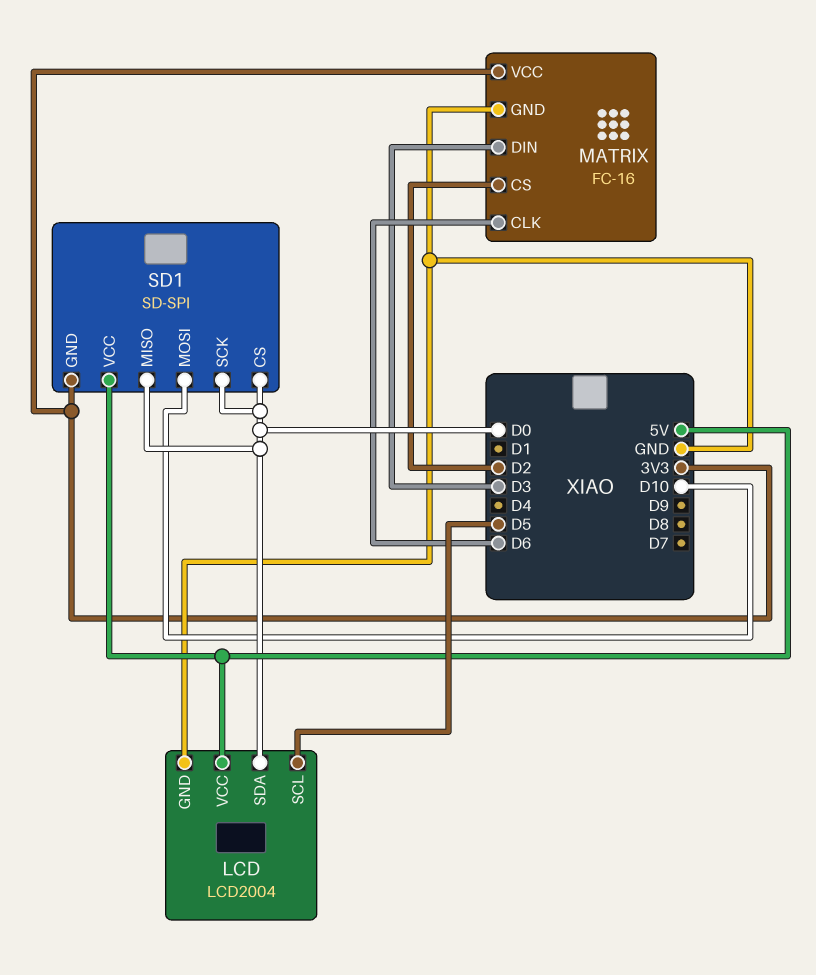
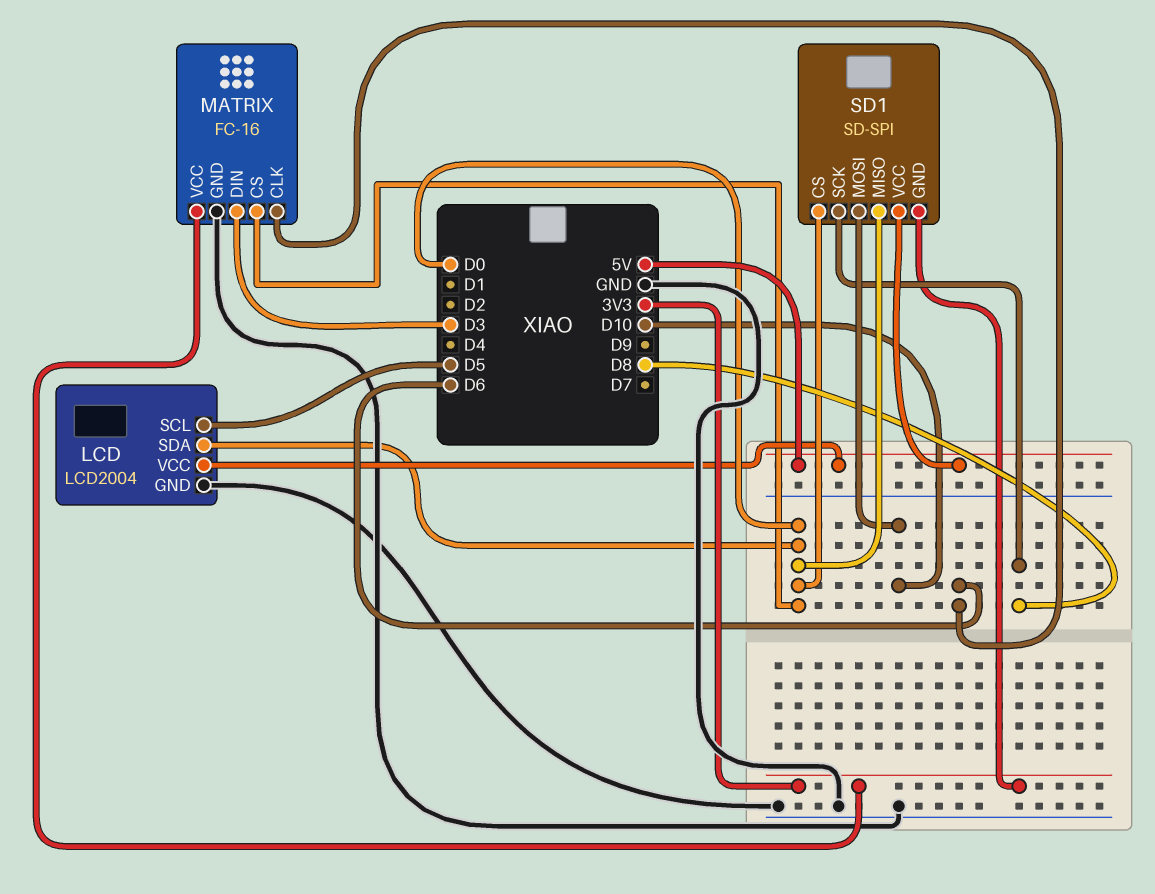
MATRIX pin CS: D2 -> D0
SD1 pin SCK: D0 -> D8

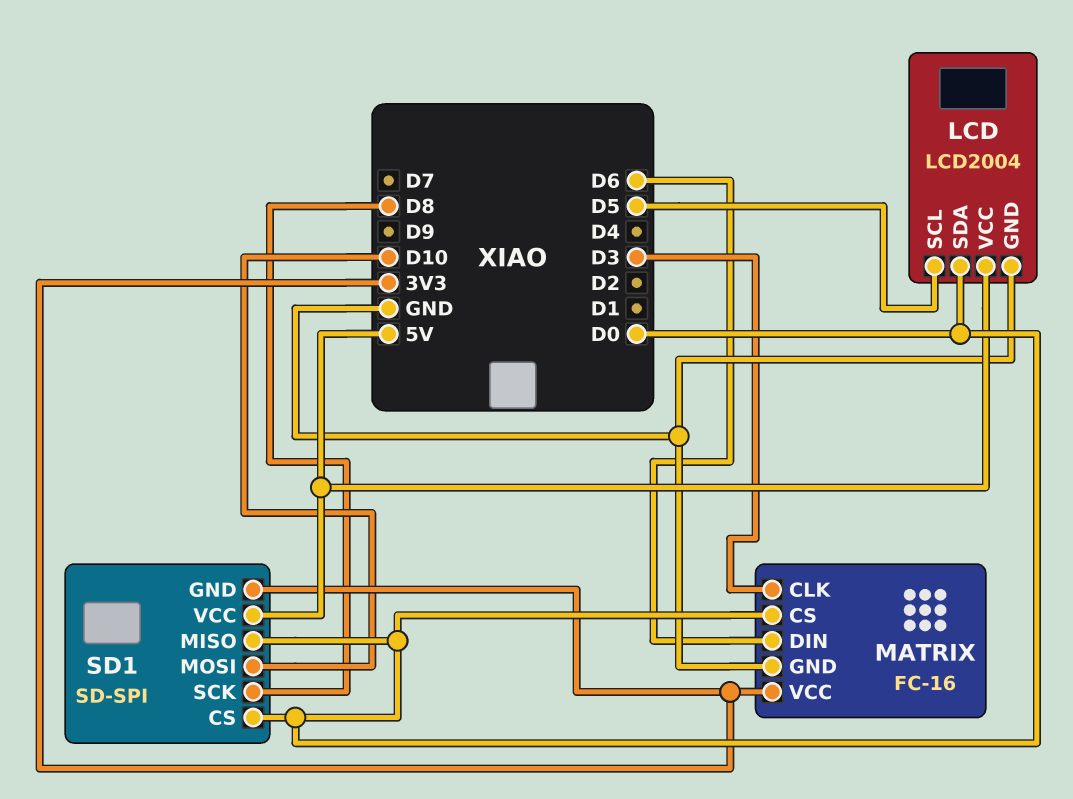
MATRIX pin CLK: D6 -> D3
MATRIX pin DIN: D3 -> D6

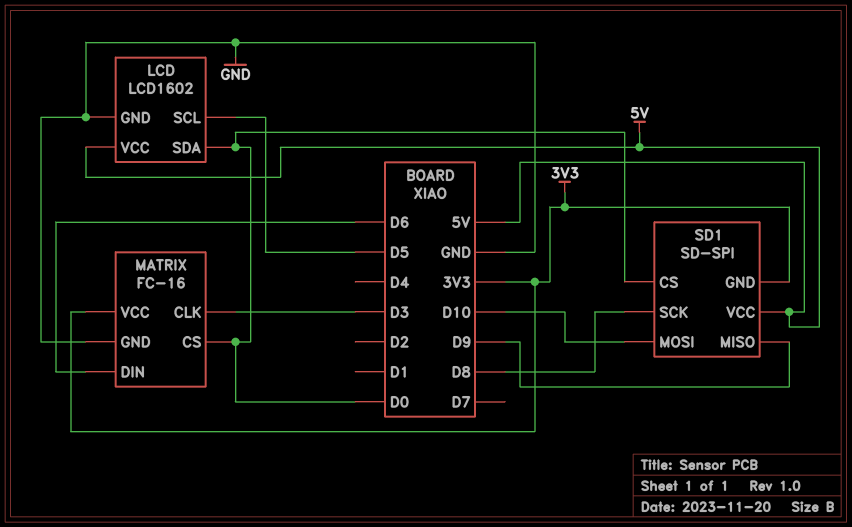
LCD: LCD2004 -> LCD1602
SD1 pin MISO: D0 -> D9

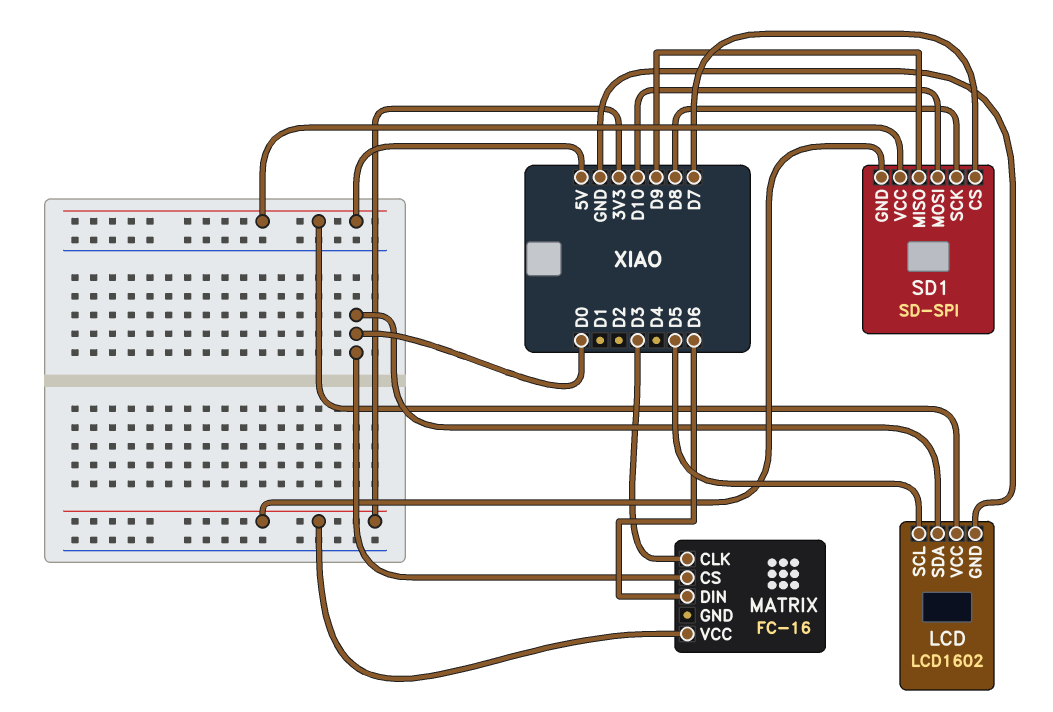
MATRIX pin GND: GND -> none
SD1 pin CS: D0 -> D7

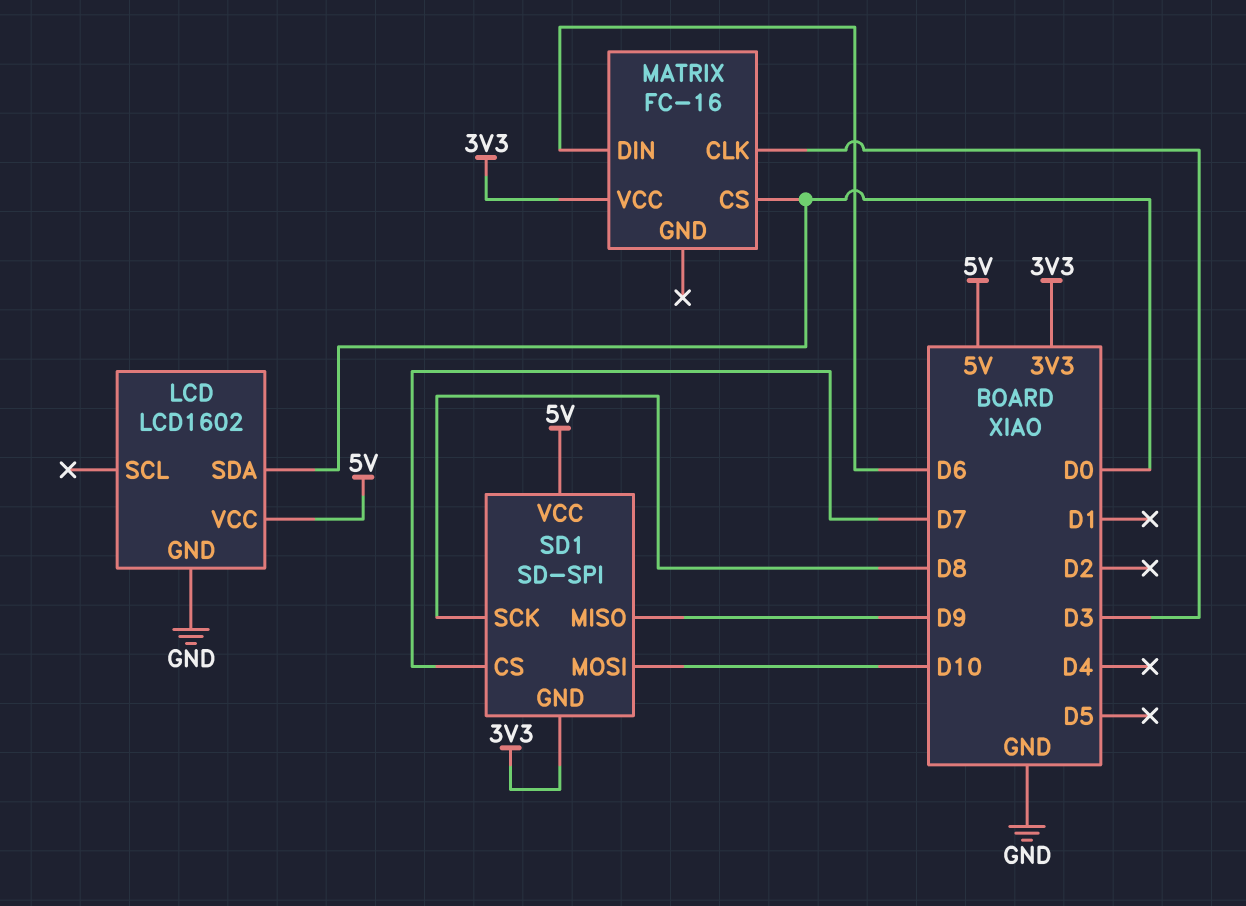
LCD pin SCL: D5 -> none

